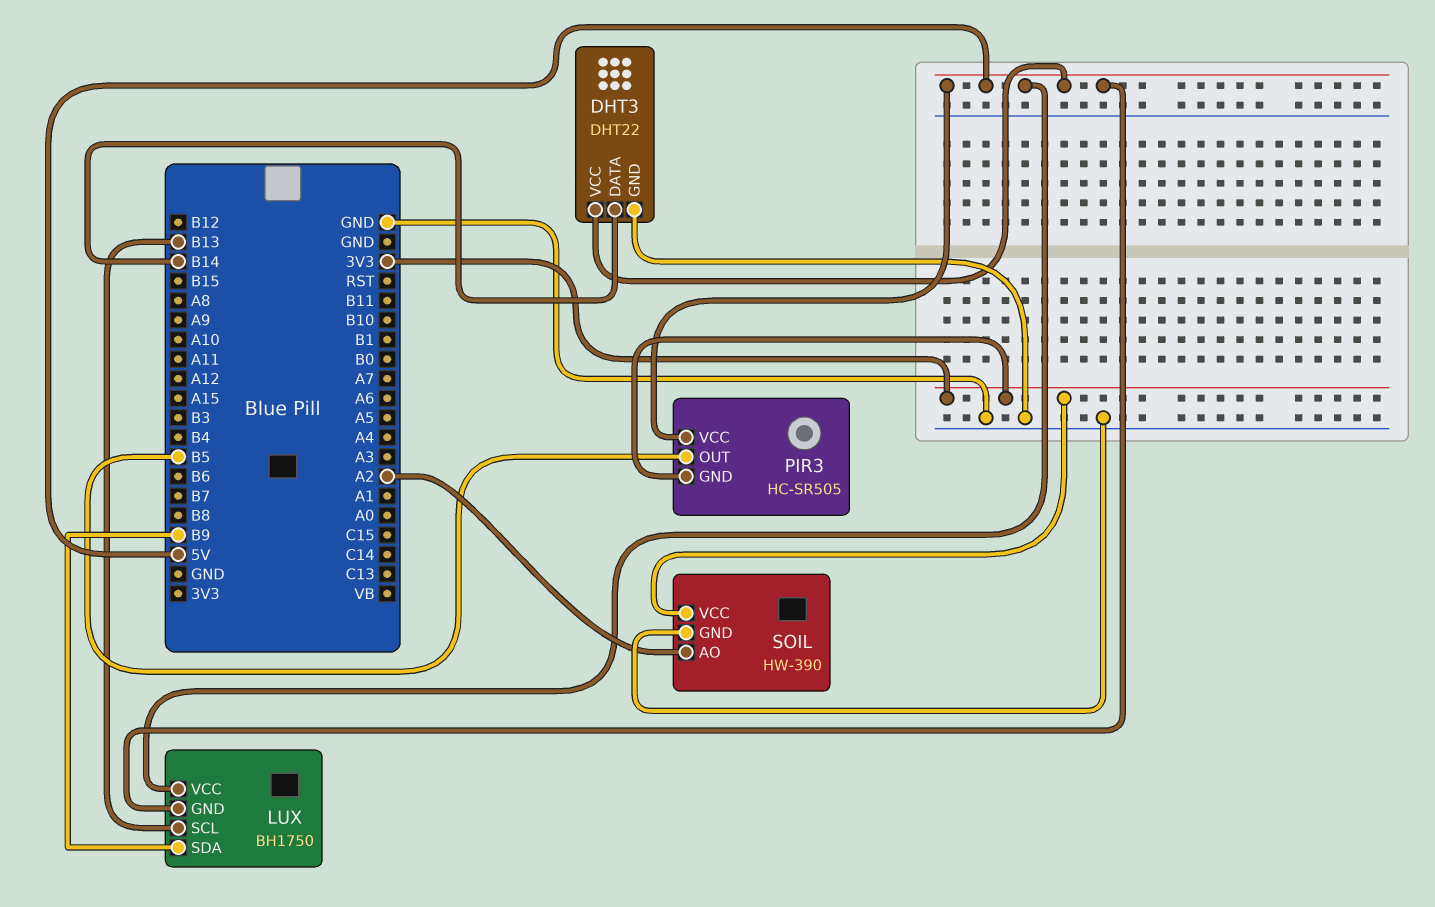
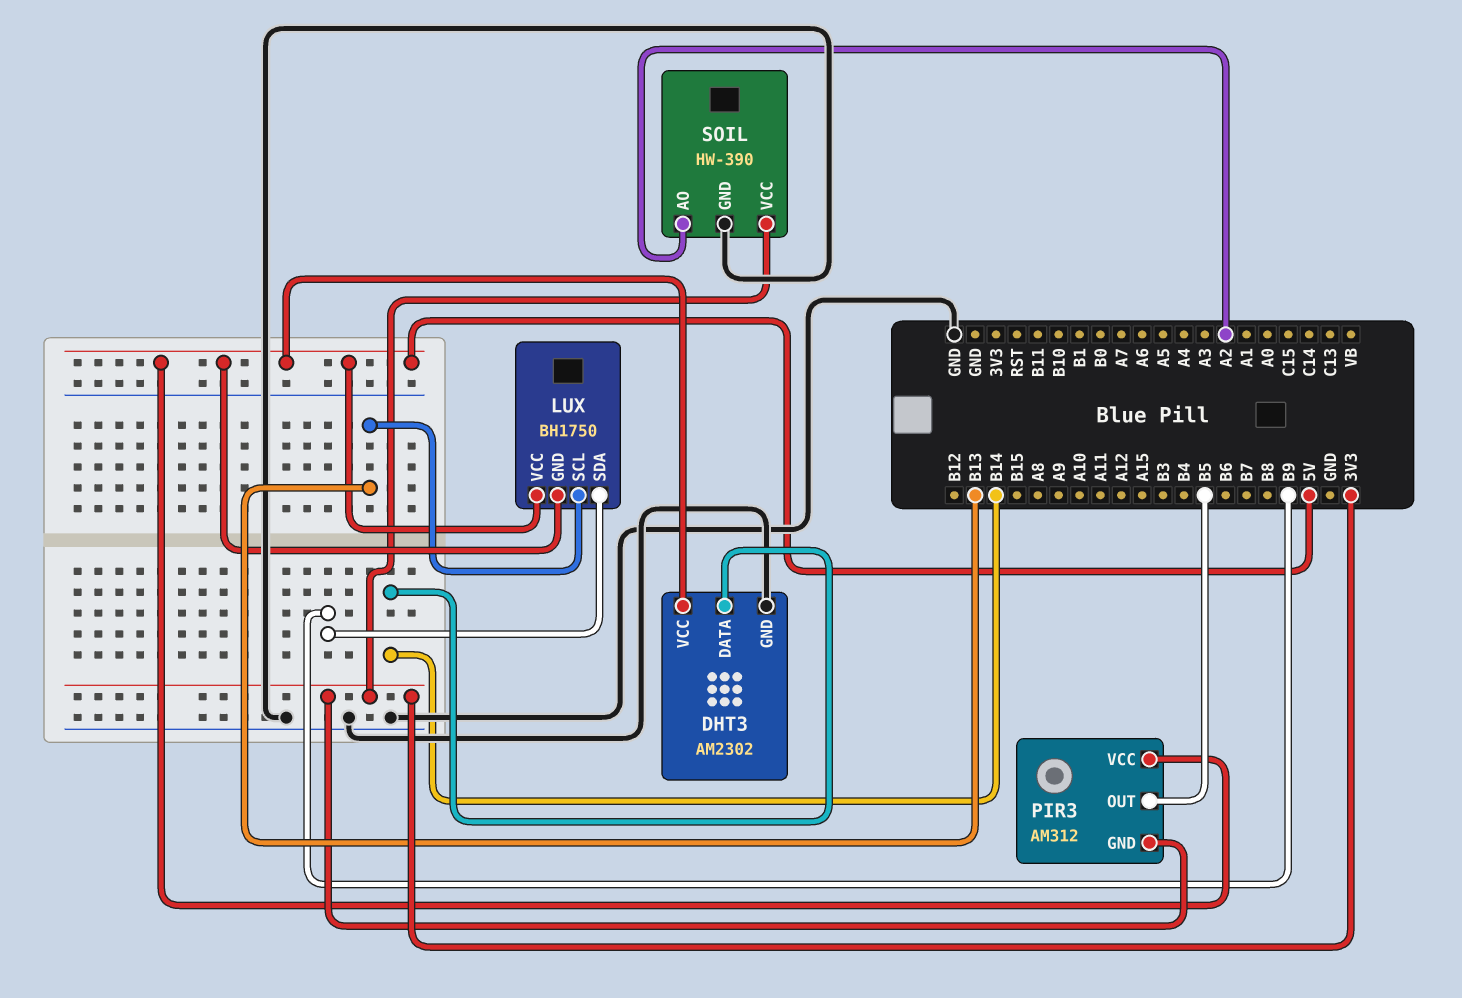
DHT3: DHT22 -> AM2302
PIR3: HC-SR505 -> AM312

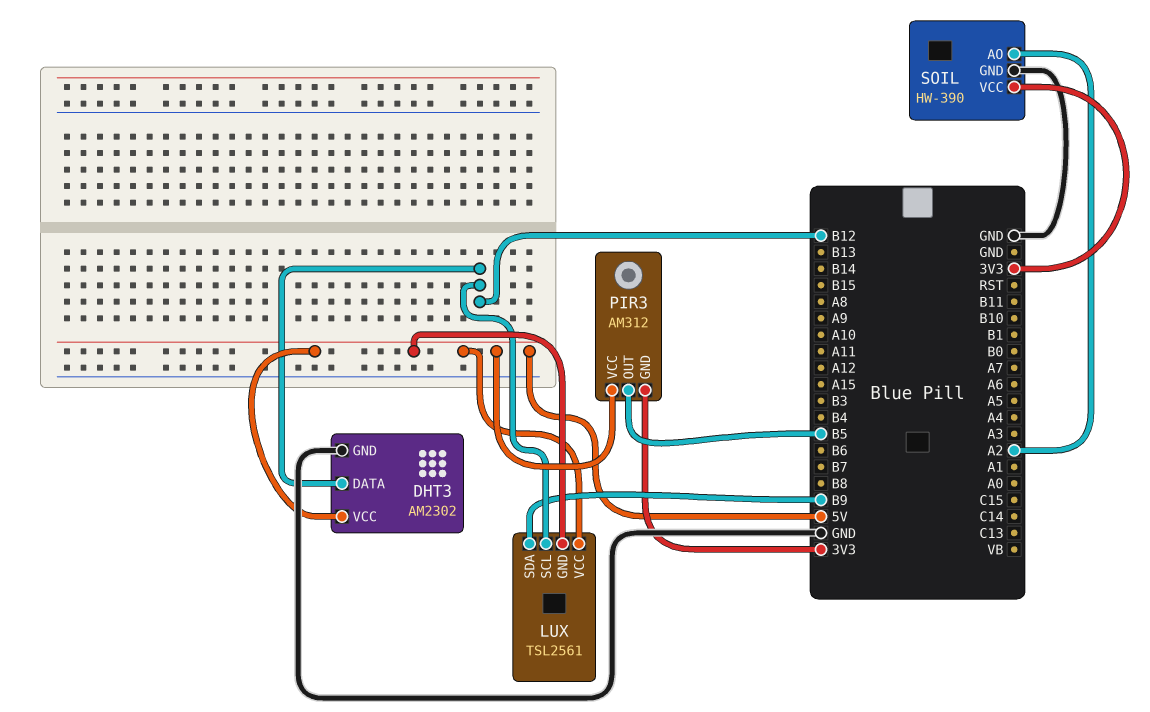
DHT3 pin DATA: B14 -> B12
LUX: BH1750 -> TSL2561
LUX pin SCL: B13 -> B12

